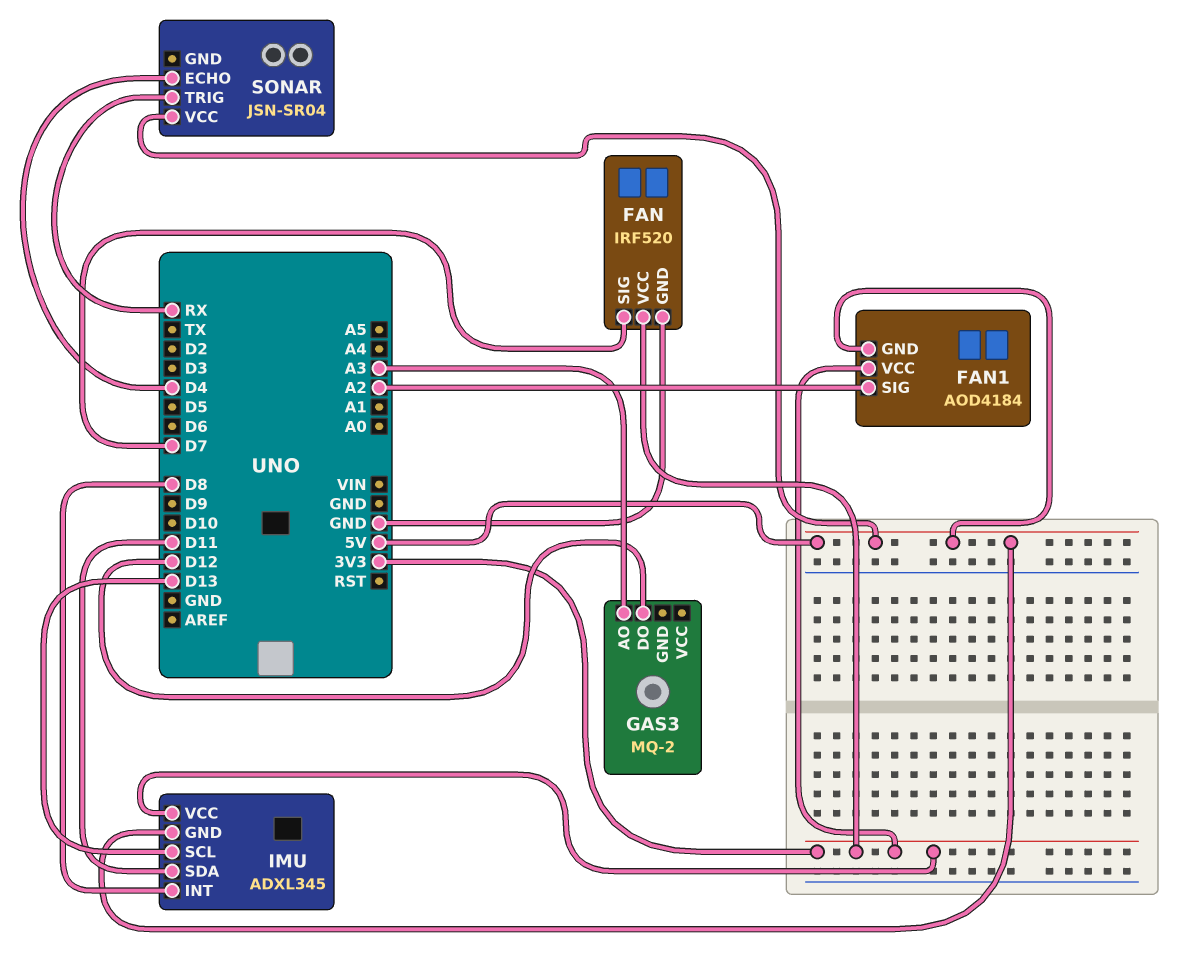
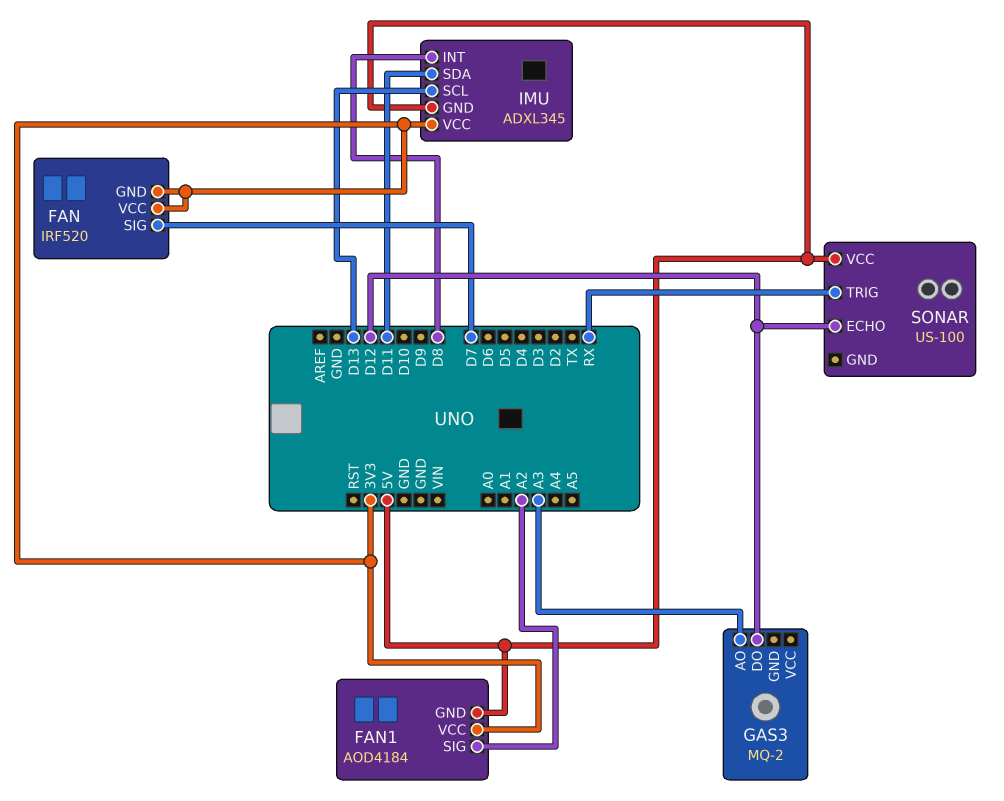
FAN pin GND: GND -> 3V3
SONAR: JSN-SR04 -> US-100
SONAR pin ECHO: D4 -> D12

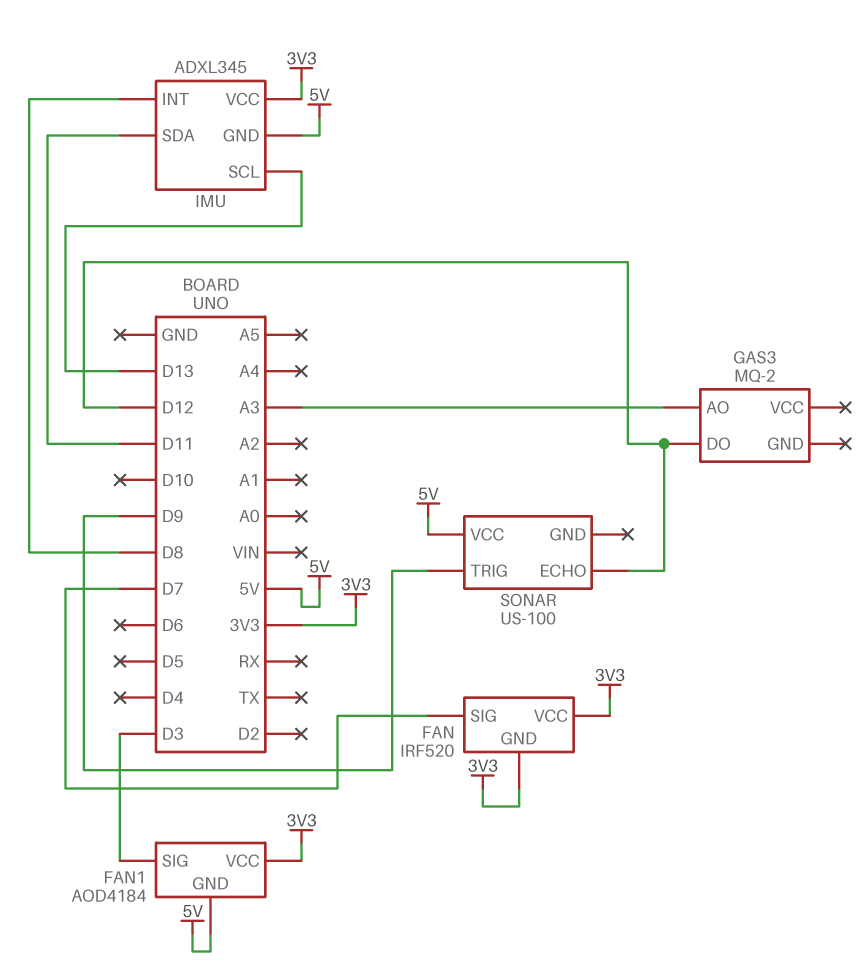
FAN1 pin SIG: A2 -> D3
SONAR pin TRIG: RX -> D9

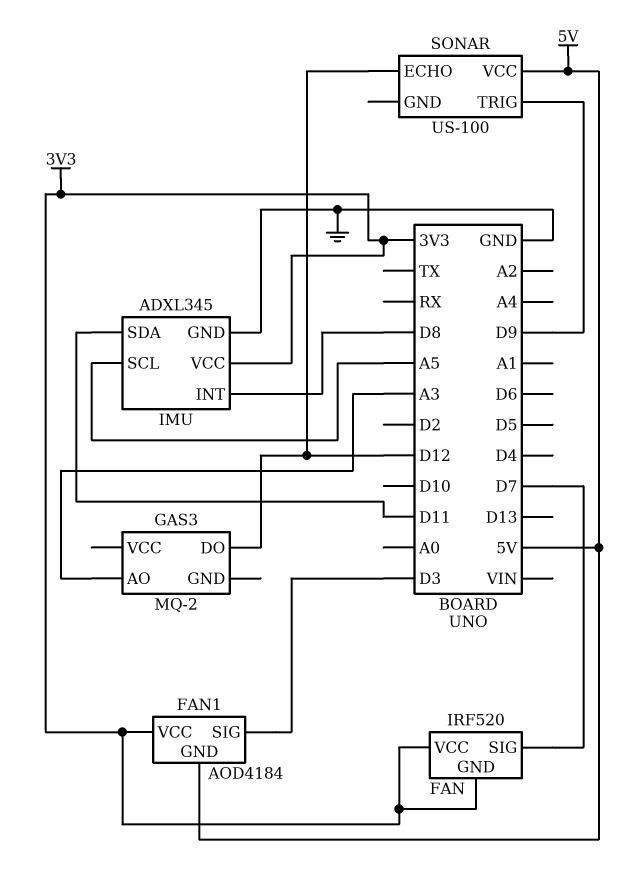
IMU pin GND: 5V -> GND
IMU pin SCL: D13 -> A5

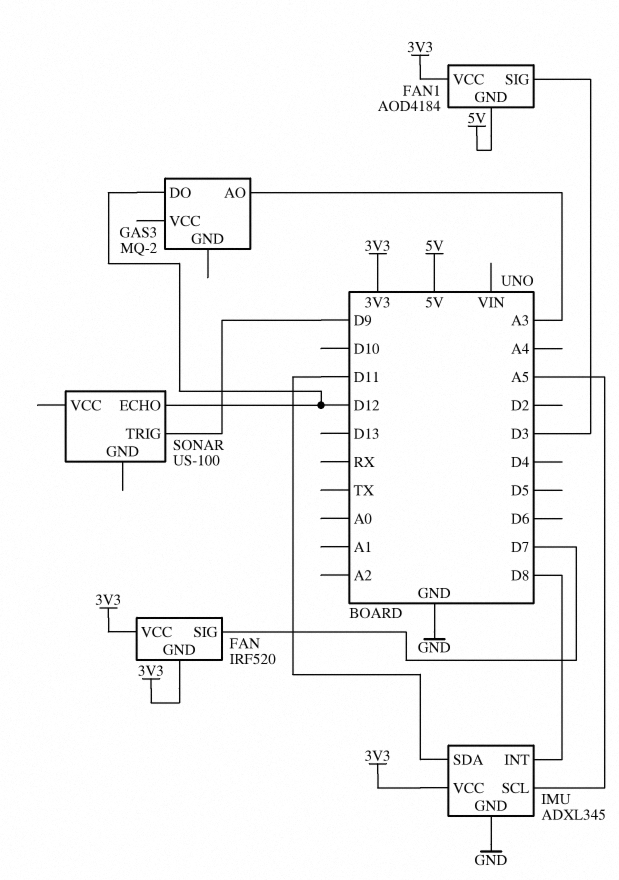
SONAR pin VCC: 5V -> none

